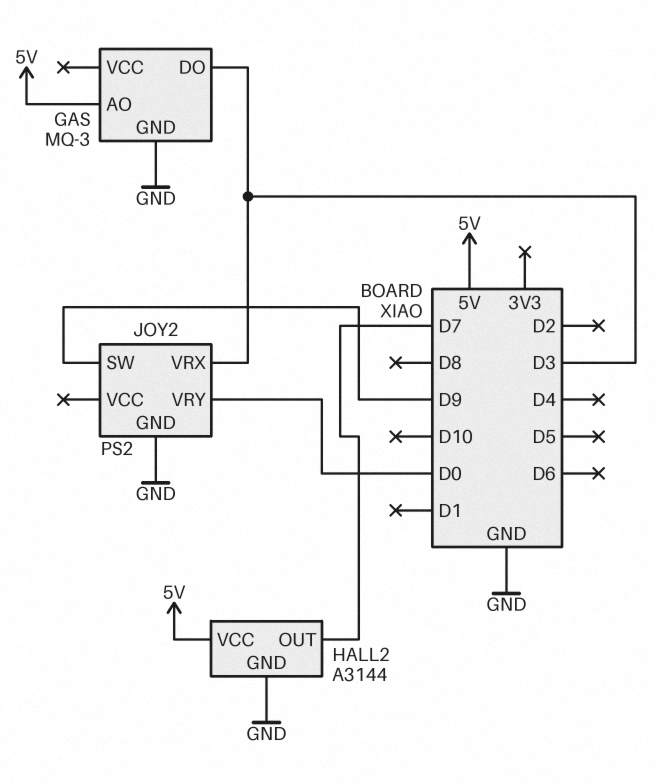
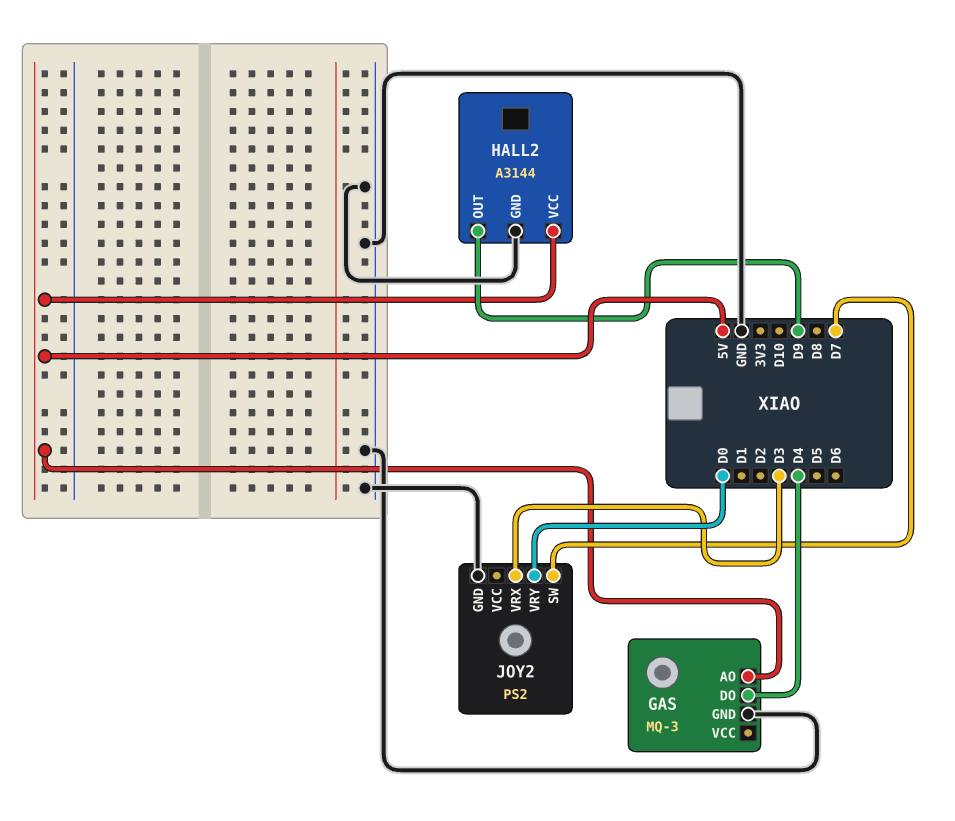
GAS pin DO: D3 -> D4
HALL2 pin OUT: D7 -> D9
JOY2 pin SW: D9 -> D7

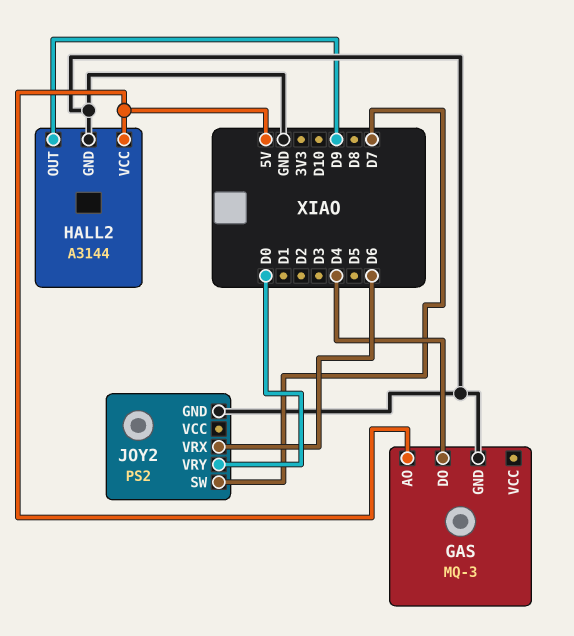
JOY2 pin VRX: D3 -> D6

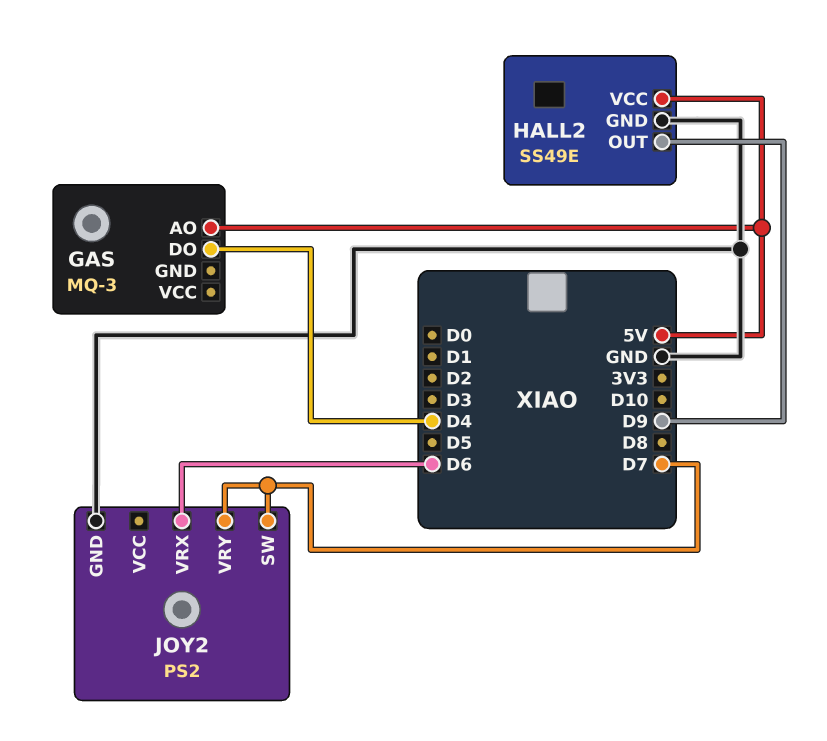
GAS pin GND: GND -> none
HALL2: A3144 -> SS49E
JOY2 pin VRY: D0 -> D7

